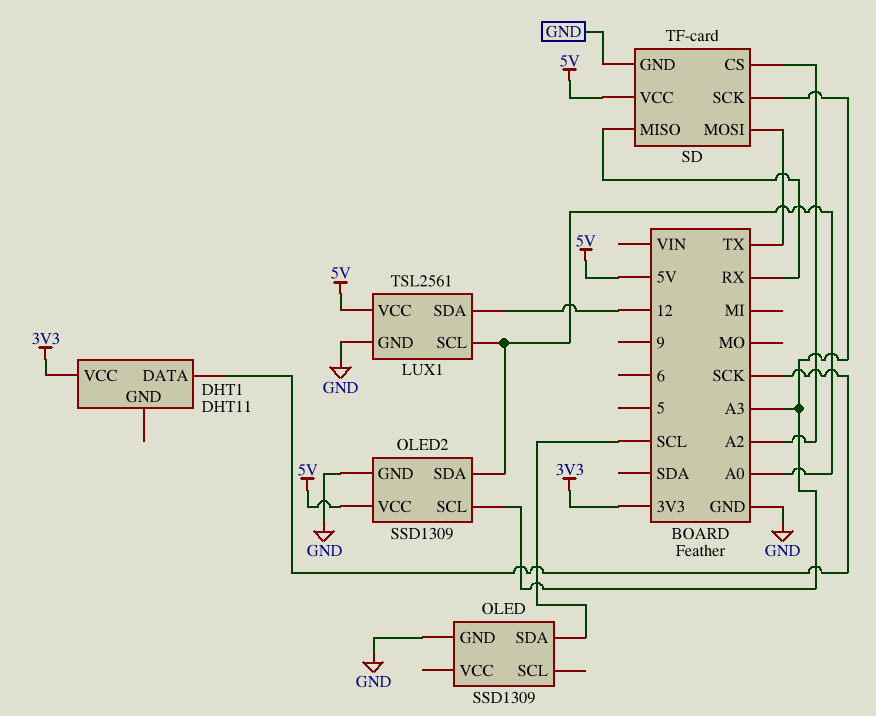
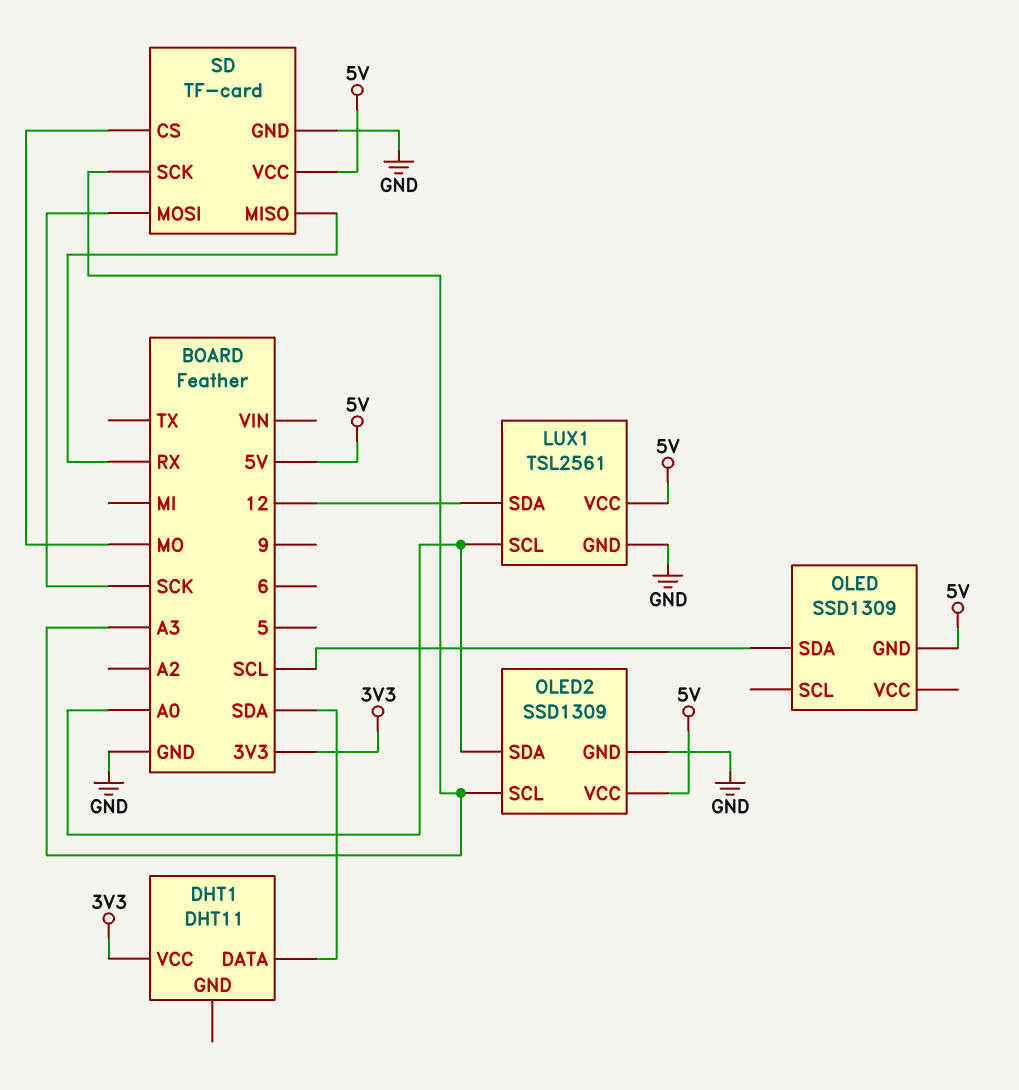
DHT1 pin DATA: SCK -> SDA
OLED pin GND: GND -> 5V
SD pin CS: A2 -> MO
SD pin MOSI: TX -> SCK

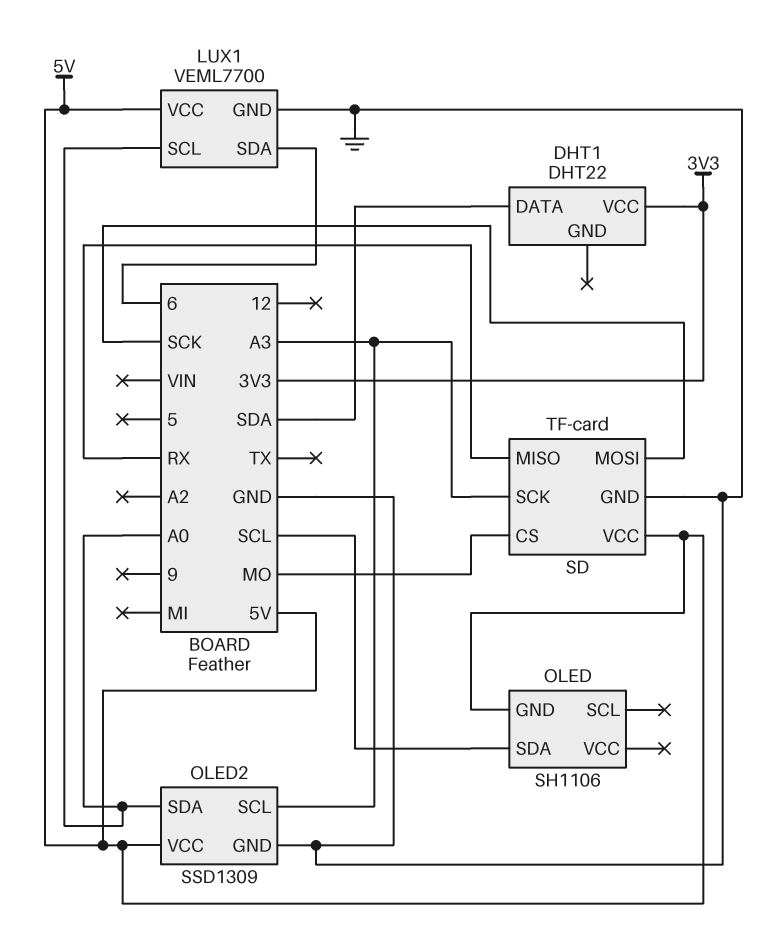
DHT1: DHT11 -> DHT22
LUX1: TSL2561 -> VEML7700
LUX1 pin SDA: 12 -> 6
OLED: SSD1309 -> SH1106

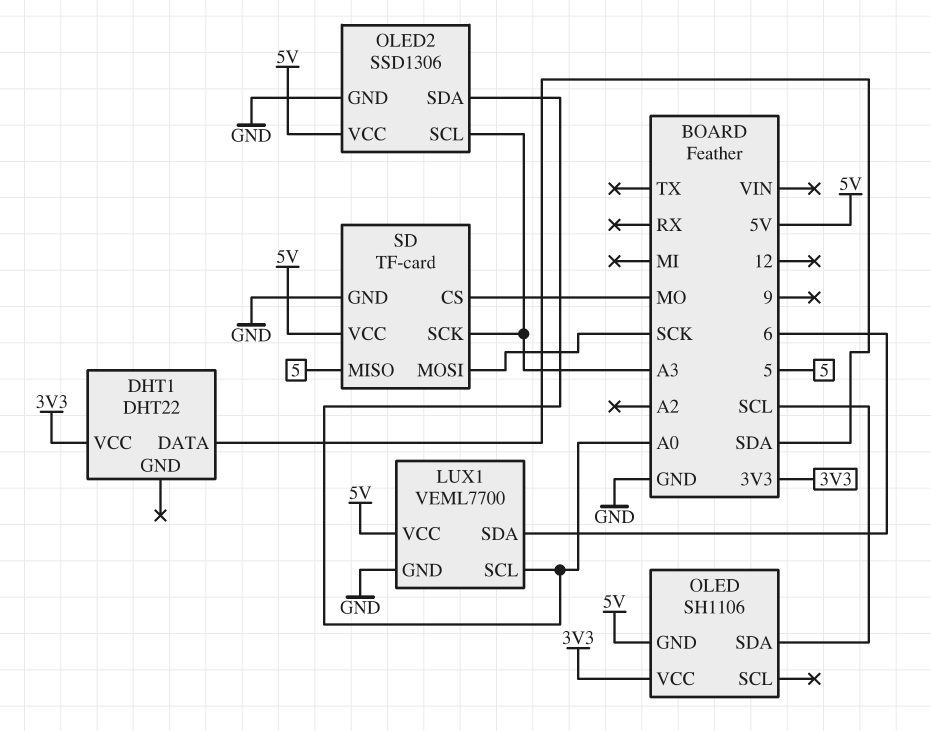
OLED pin VCC: none -> 3V3
OLED2: SSD1309 -> SSD1306
SD pin MISO: RX -> 5

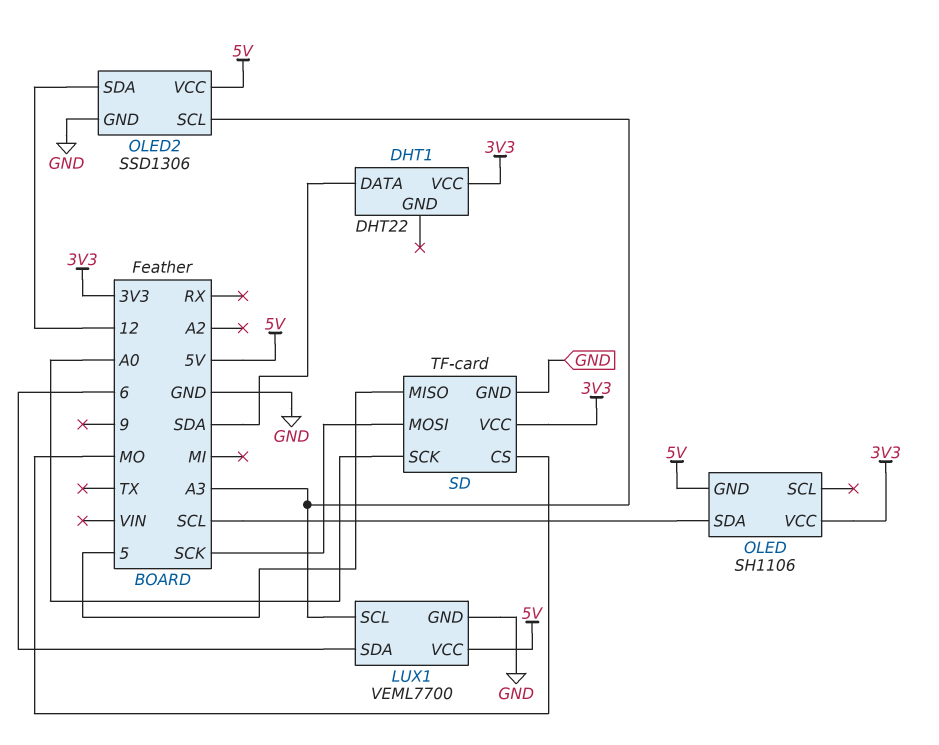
LUX1 pin SCL: A0 -> A3
OLED2 pin SDA: A0 -> 12
SD pin SCK: A3 -> A0
SD pin VCC: 5V -> 3V3

